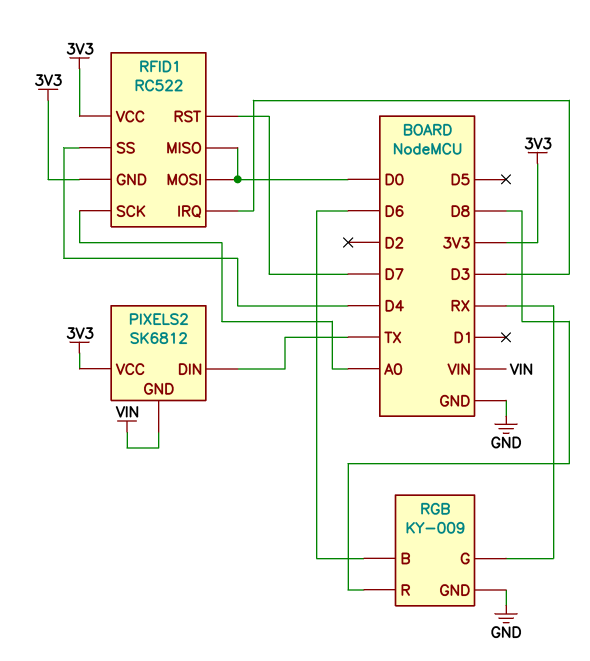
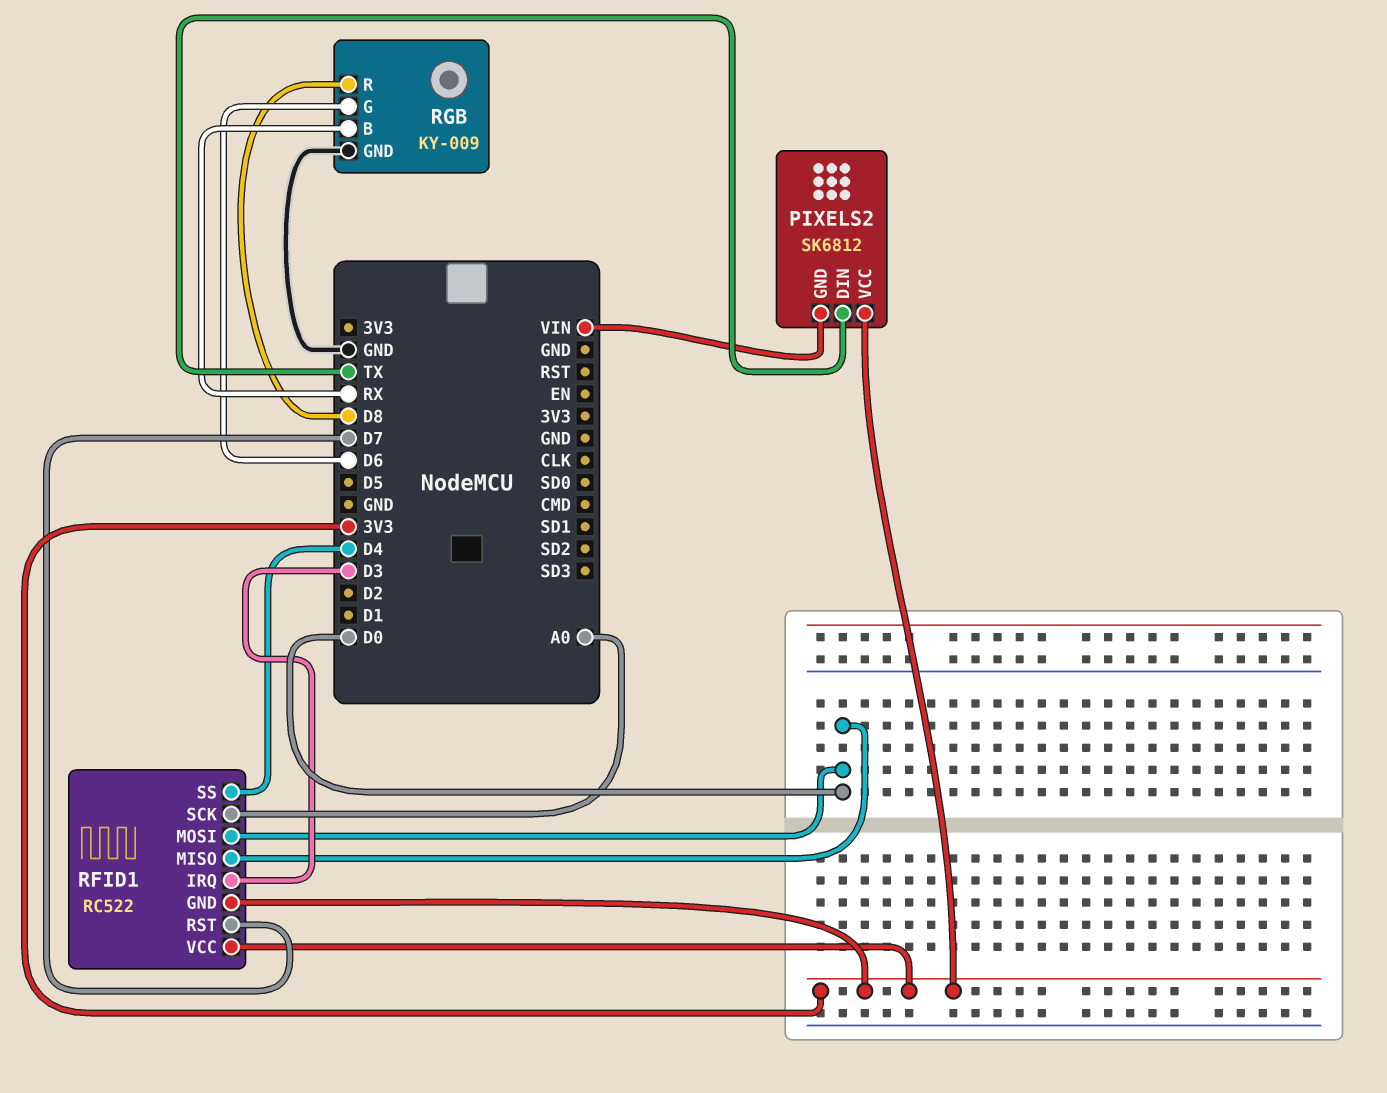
RGB pin B: D6 -> RX
RGB pin G: RX -> D6

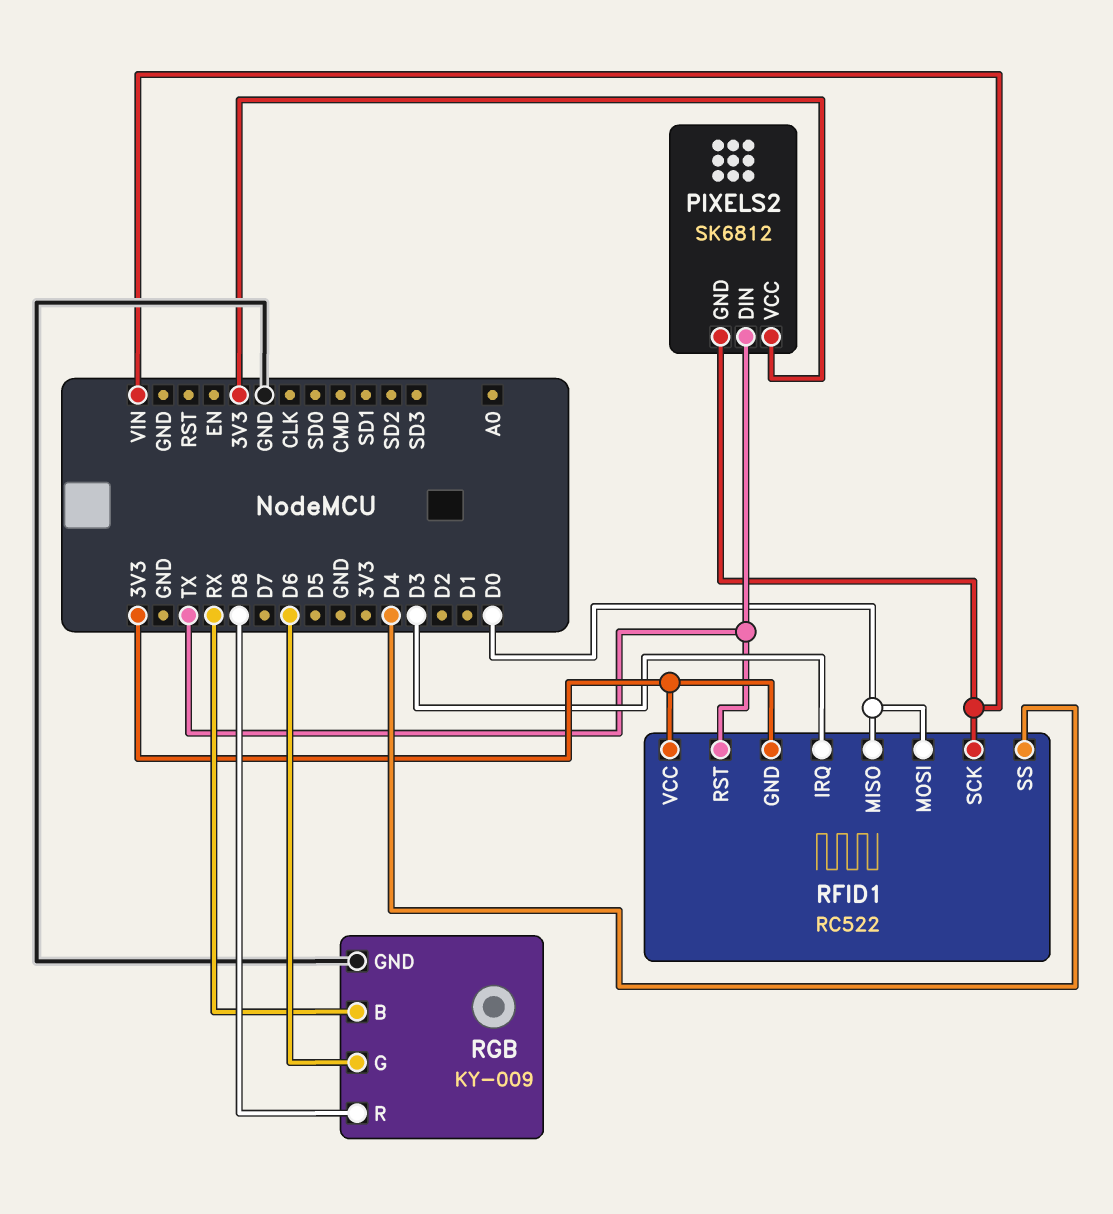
RFID1 pin RST: D7 -> TX
RFID1 pin SCK: A0 -> VIN

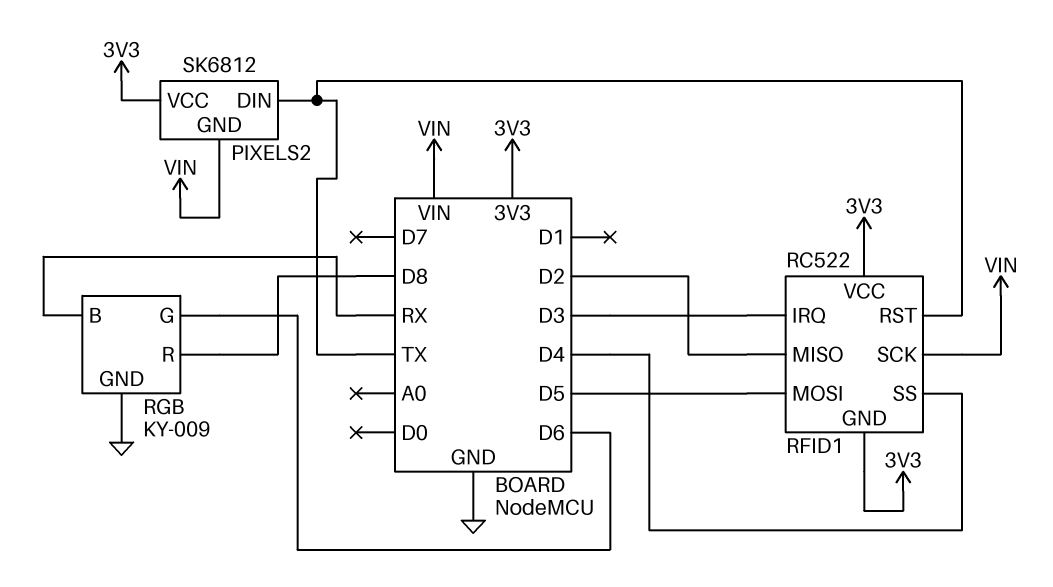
RFID1 pin MISO: D0 -> D2
RFID1 pin MOSI: D0 -> D5

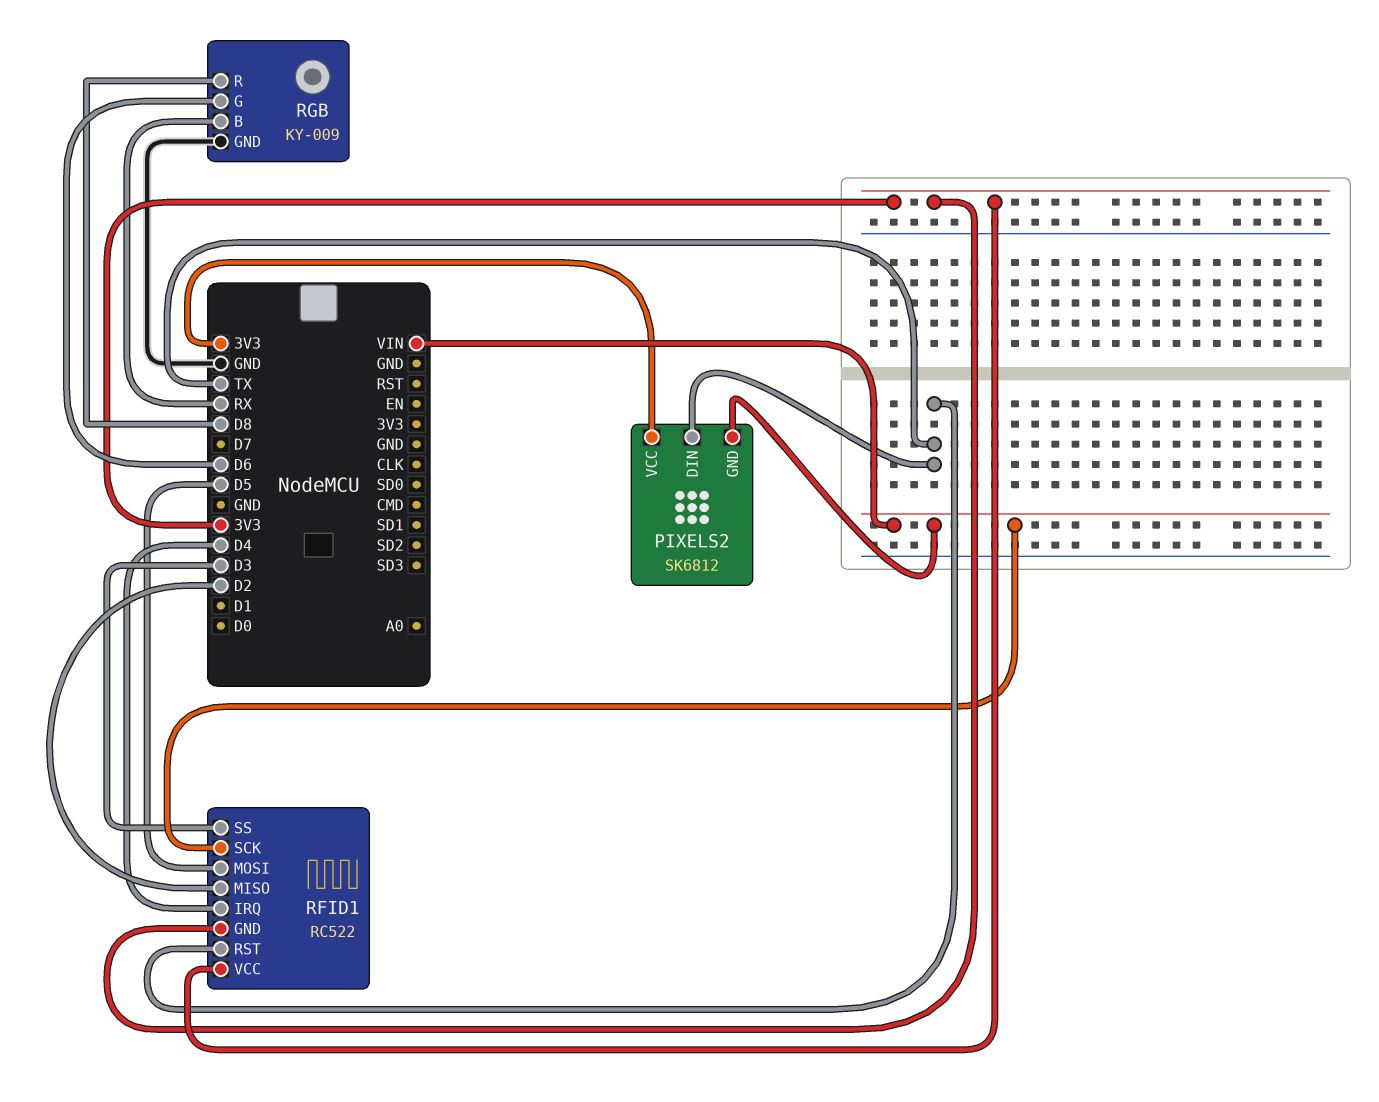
RFID1 pin IRQ: D3 -> D4
RFID1 pin SS: D4 -> D3

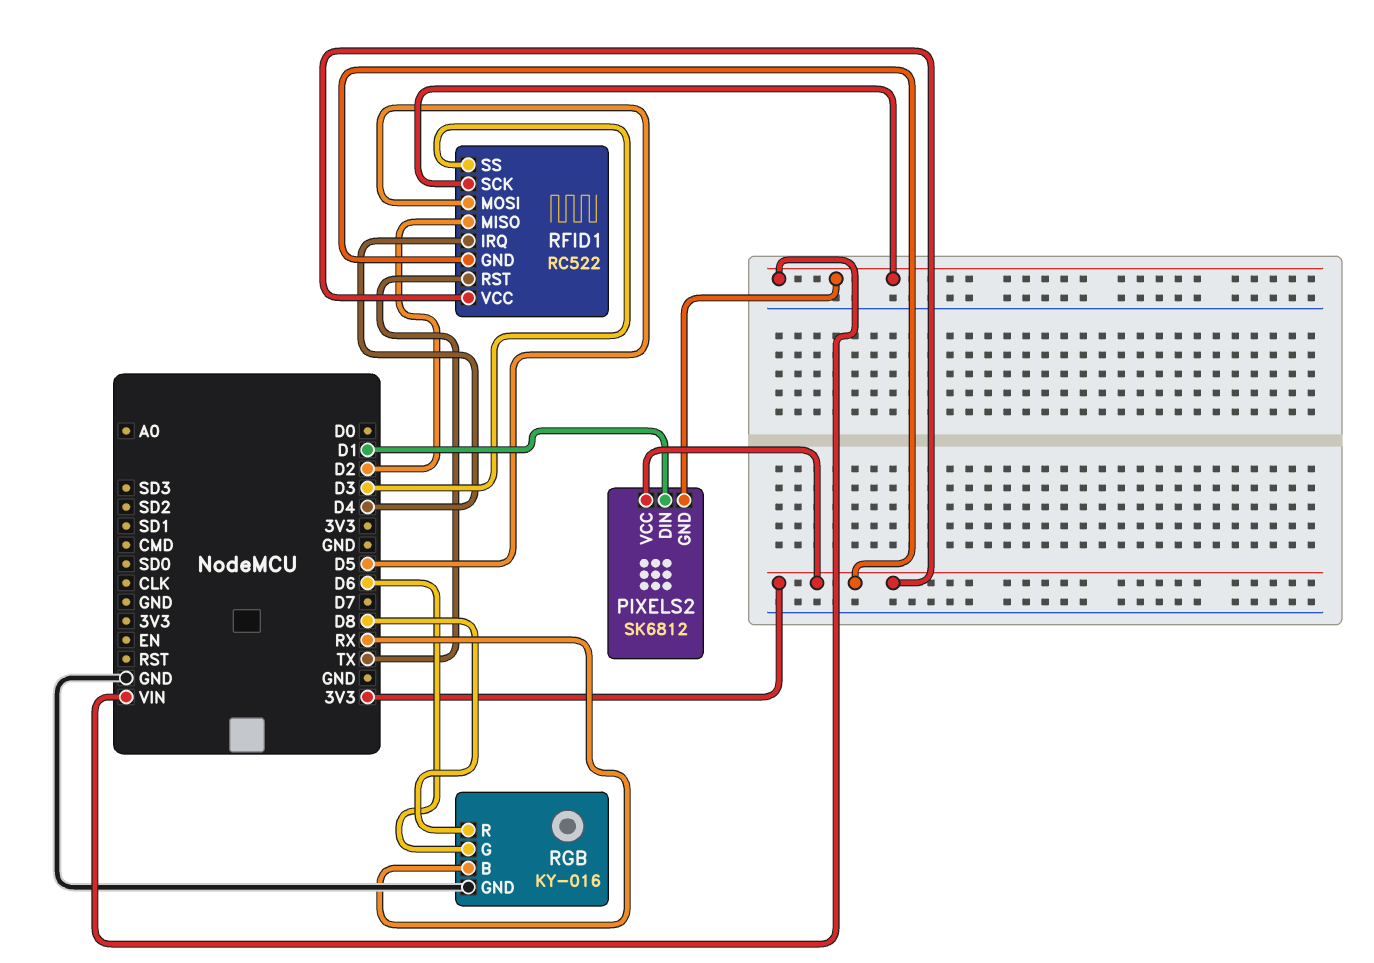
PIXELS2 pin DIN: TX -> D1
RGB: KY-009 -> KY-016

